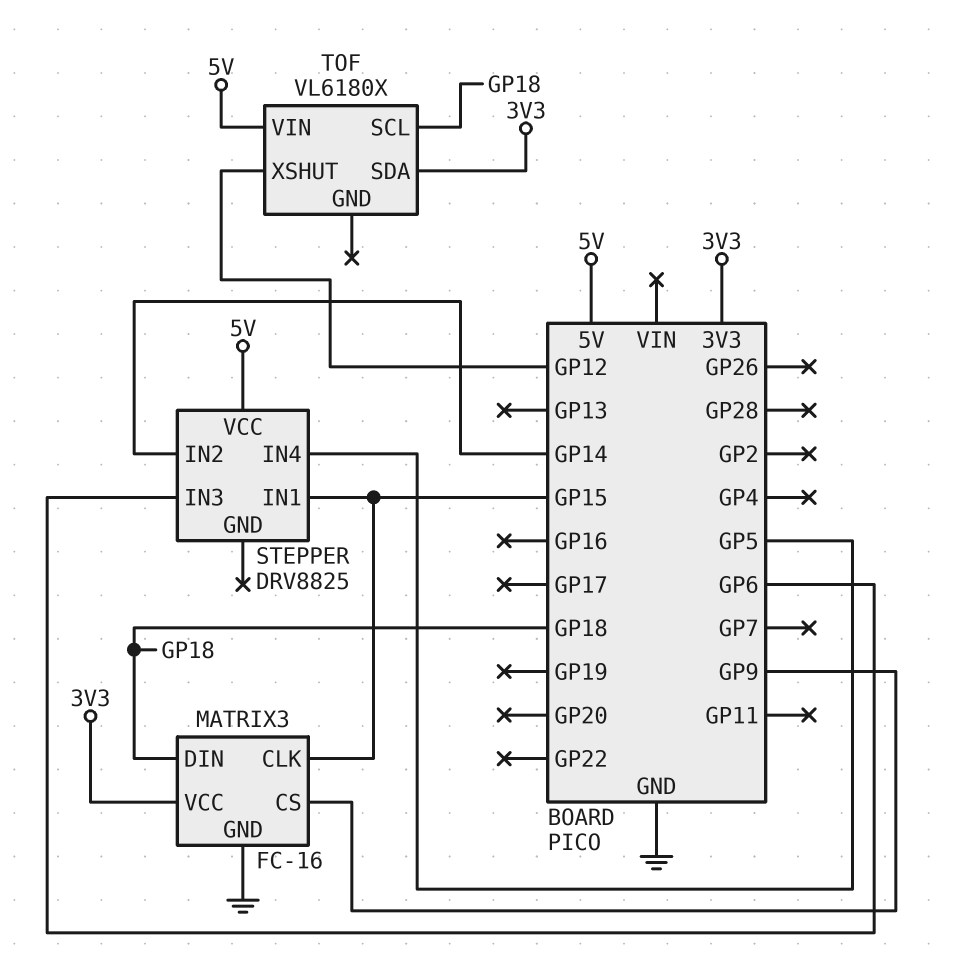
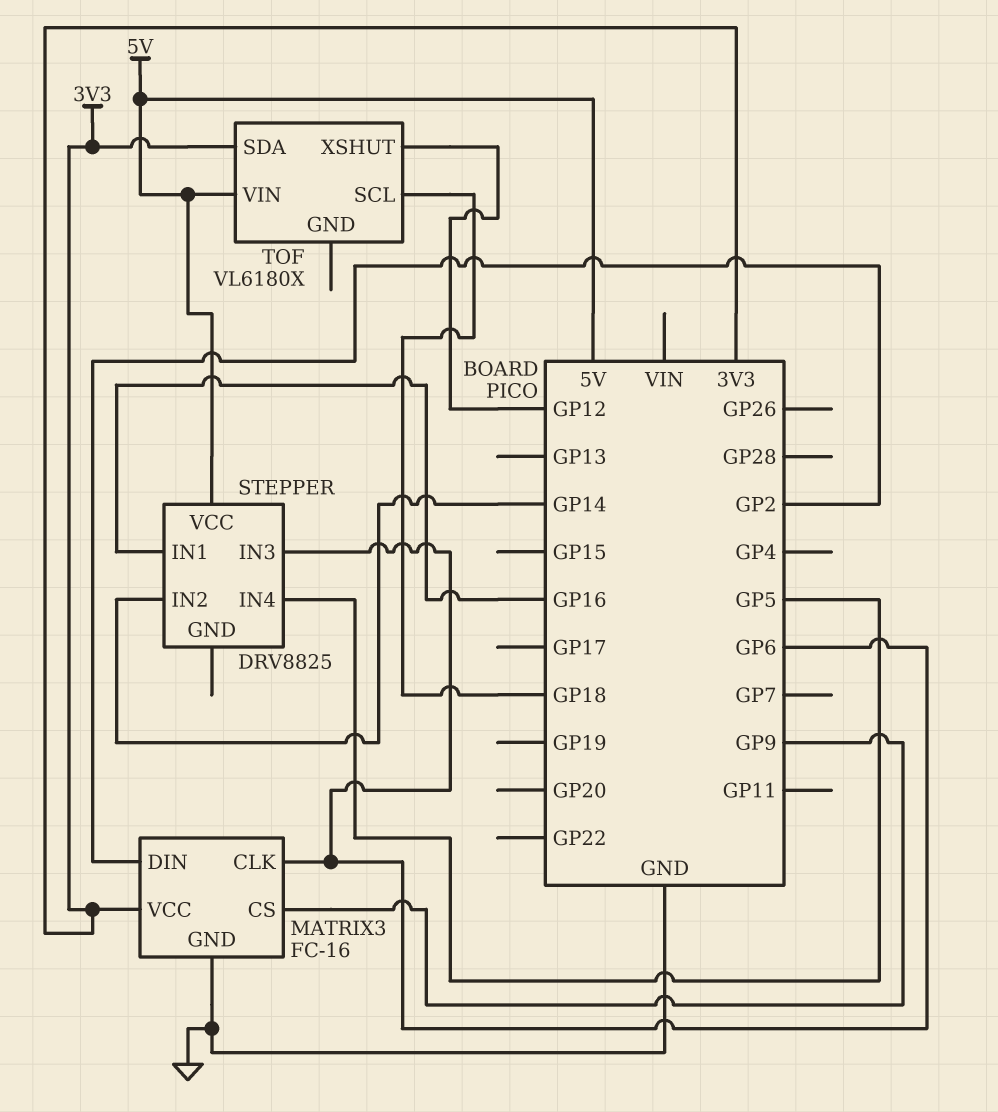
MATRIX3 pin CLK: GP15 -> GP6
MATRIX3 pin DIN: GP18 -> GP2
STEPPER pin IN1: GP15 -> GP16

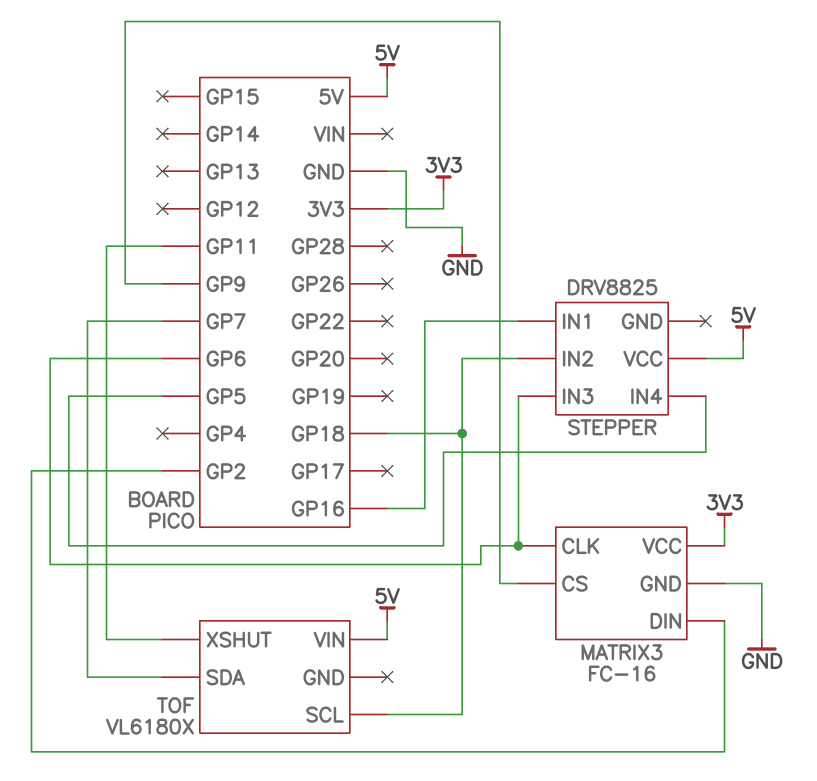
STEPPER pin IN2: GP14 -> GP18
TOF pin SDA: 3V3 -> GP7
TOF pin XSHUT: GP12 -> GP11

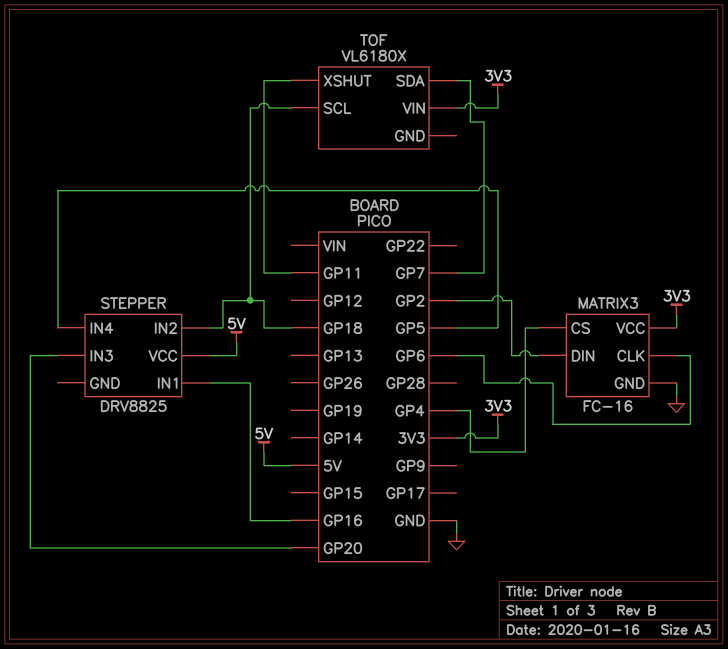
MATRIX3 pin CS: GP9 -> GP4
STEPPER pin IN3: GP6 -> GP20
TOF pin VIN: 5V -> 3V3

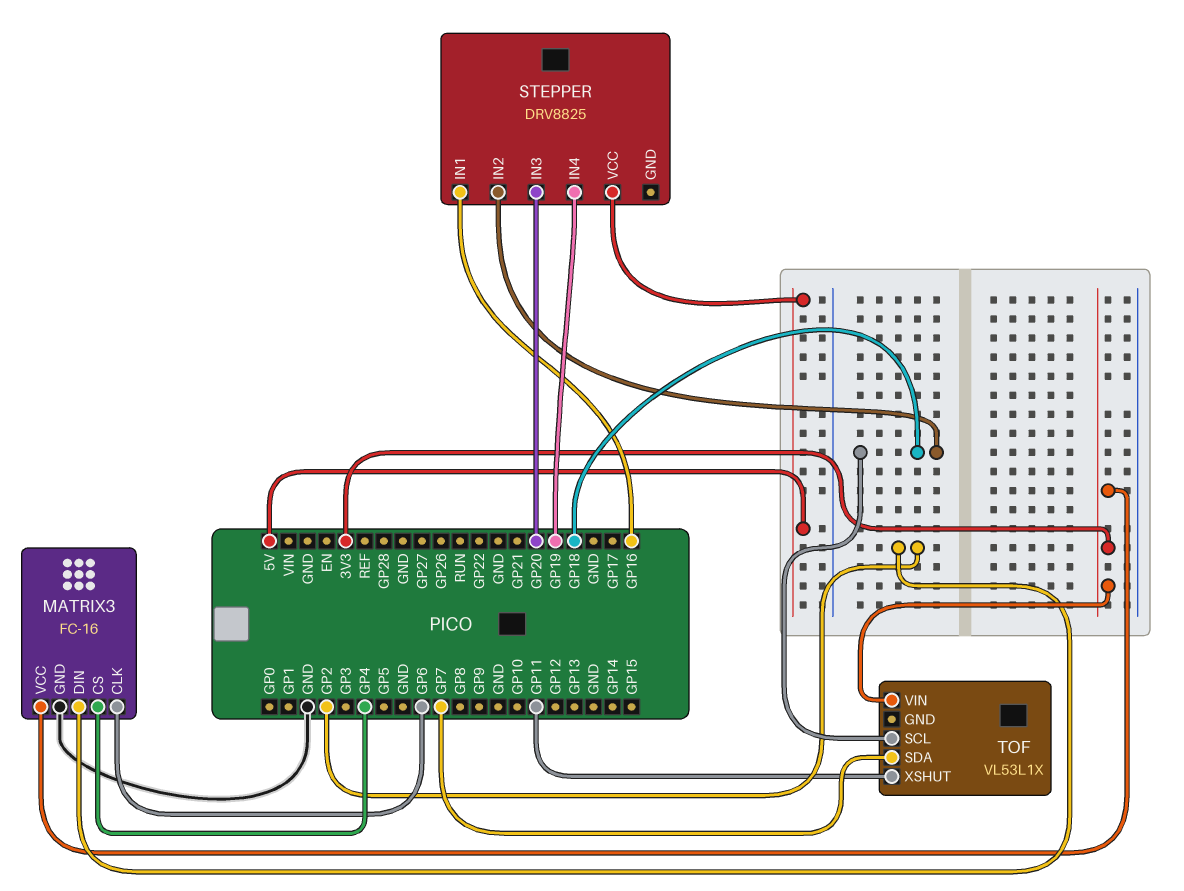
STEPPER pin IN4: GP5 -> GP19
TOF: VL6180X -> VL53L1X

